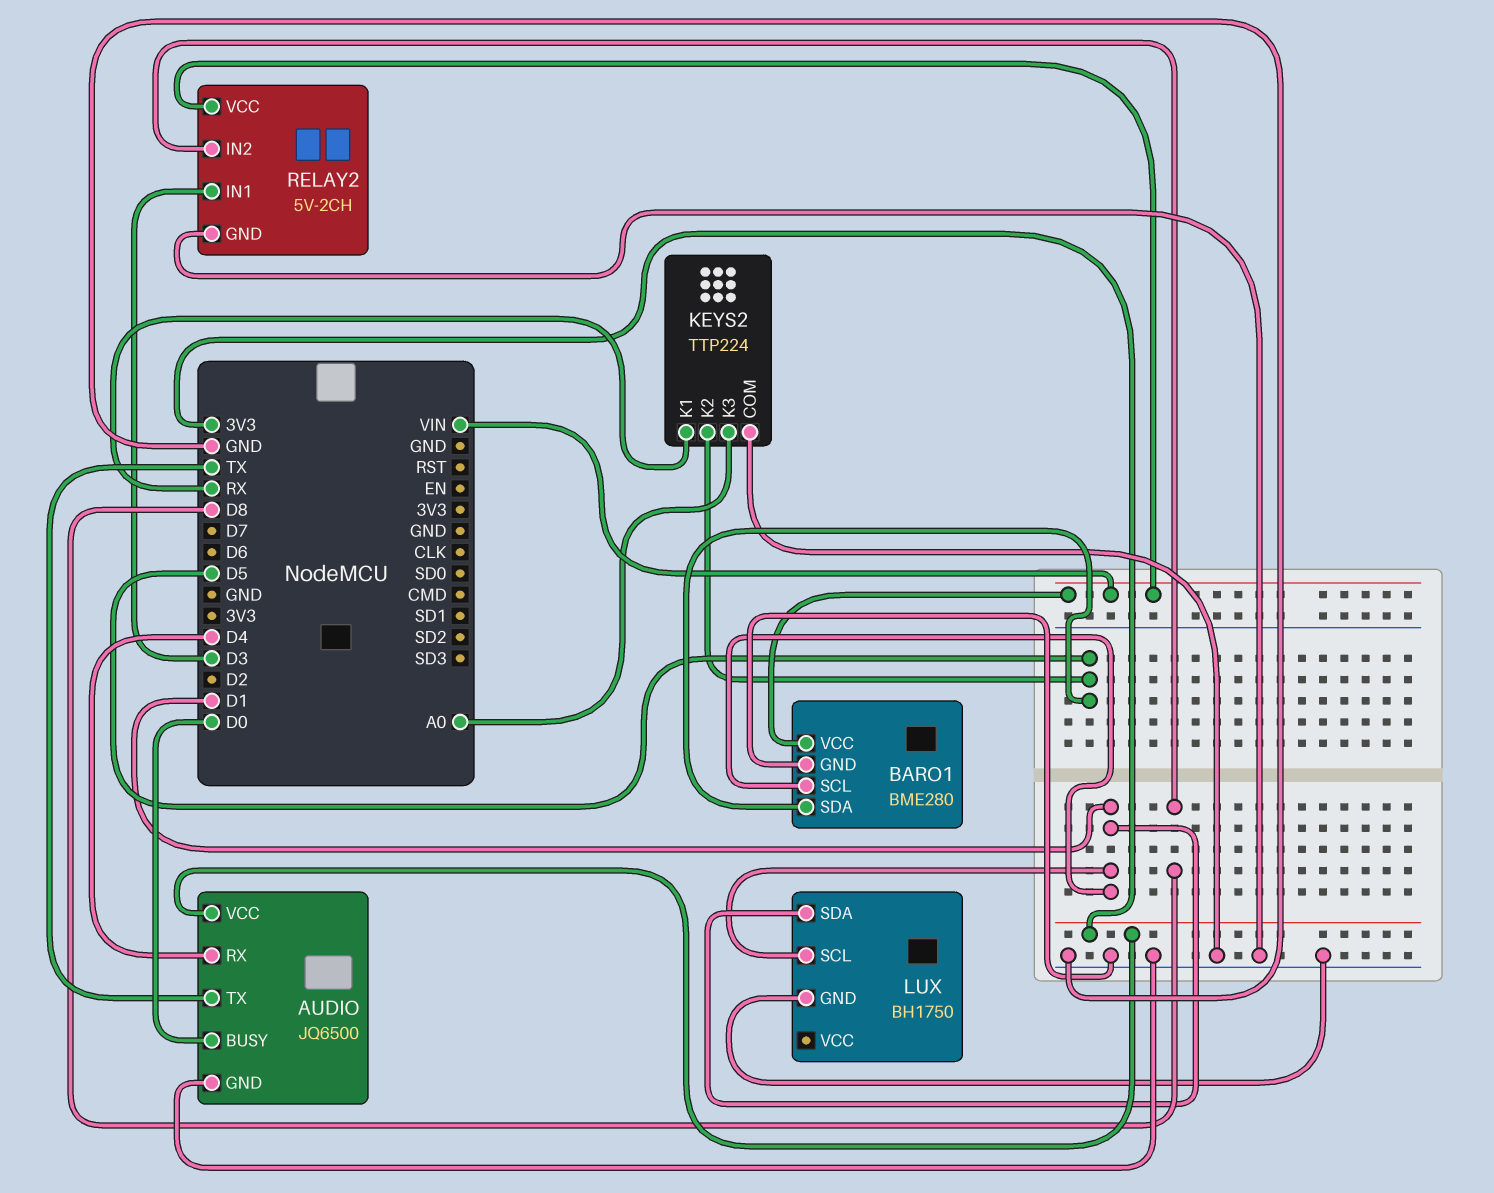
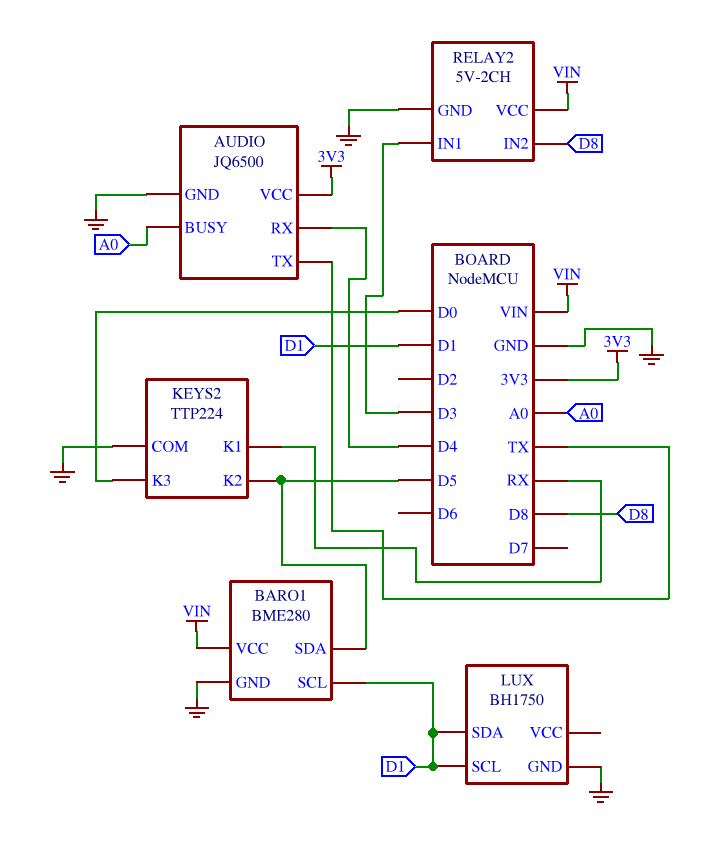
AUDIO pin BUSY: D0 -> A0
KEYS2 pin K3: A0 -> D0

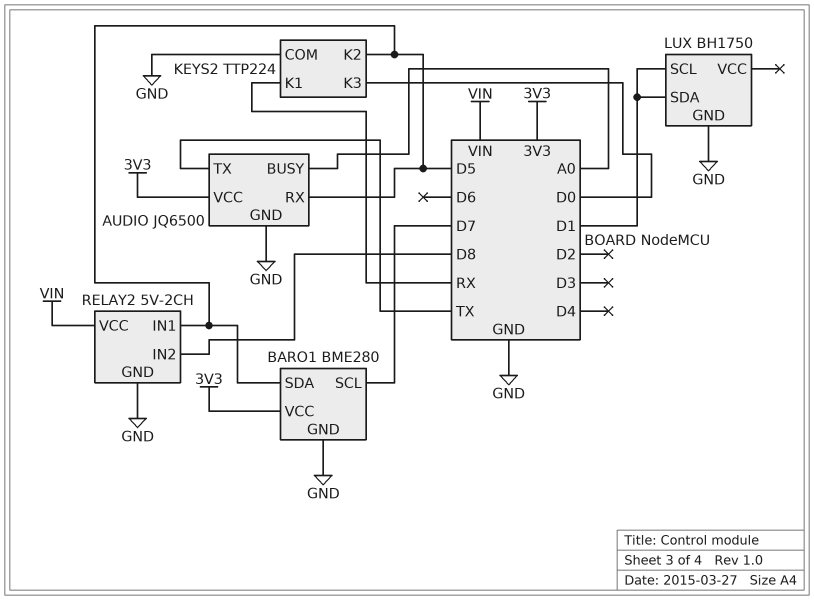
AUDIO pin RX: D4 -> D5
BARO1 pin SCL: D1 -> D7
BARO1 pin VCC: VIN -> 3V3
RELAY2 pin IN1: D3 -> D5

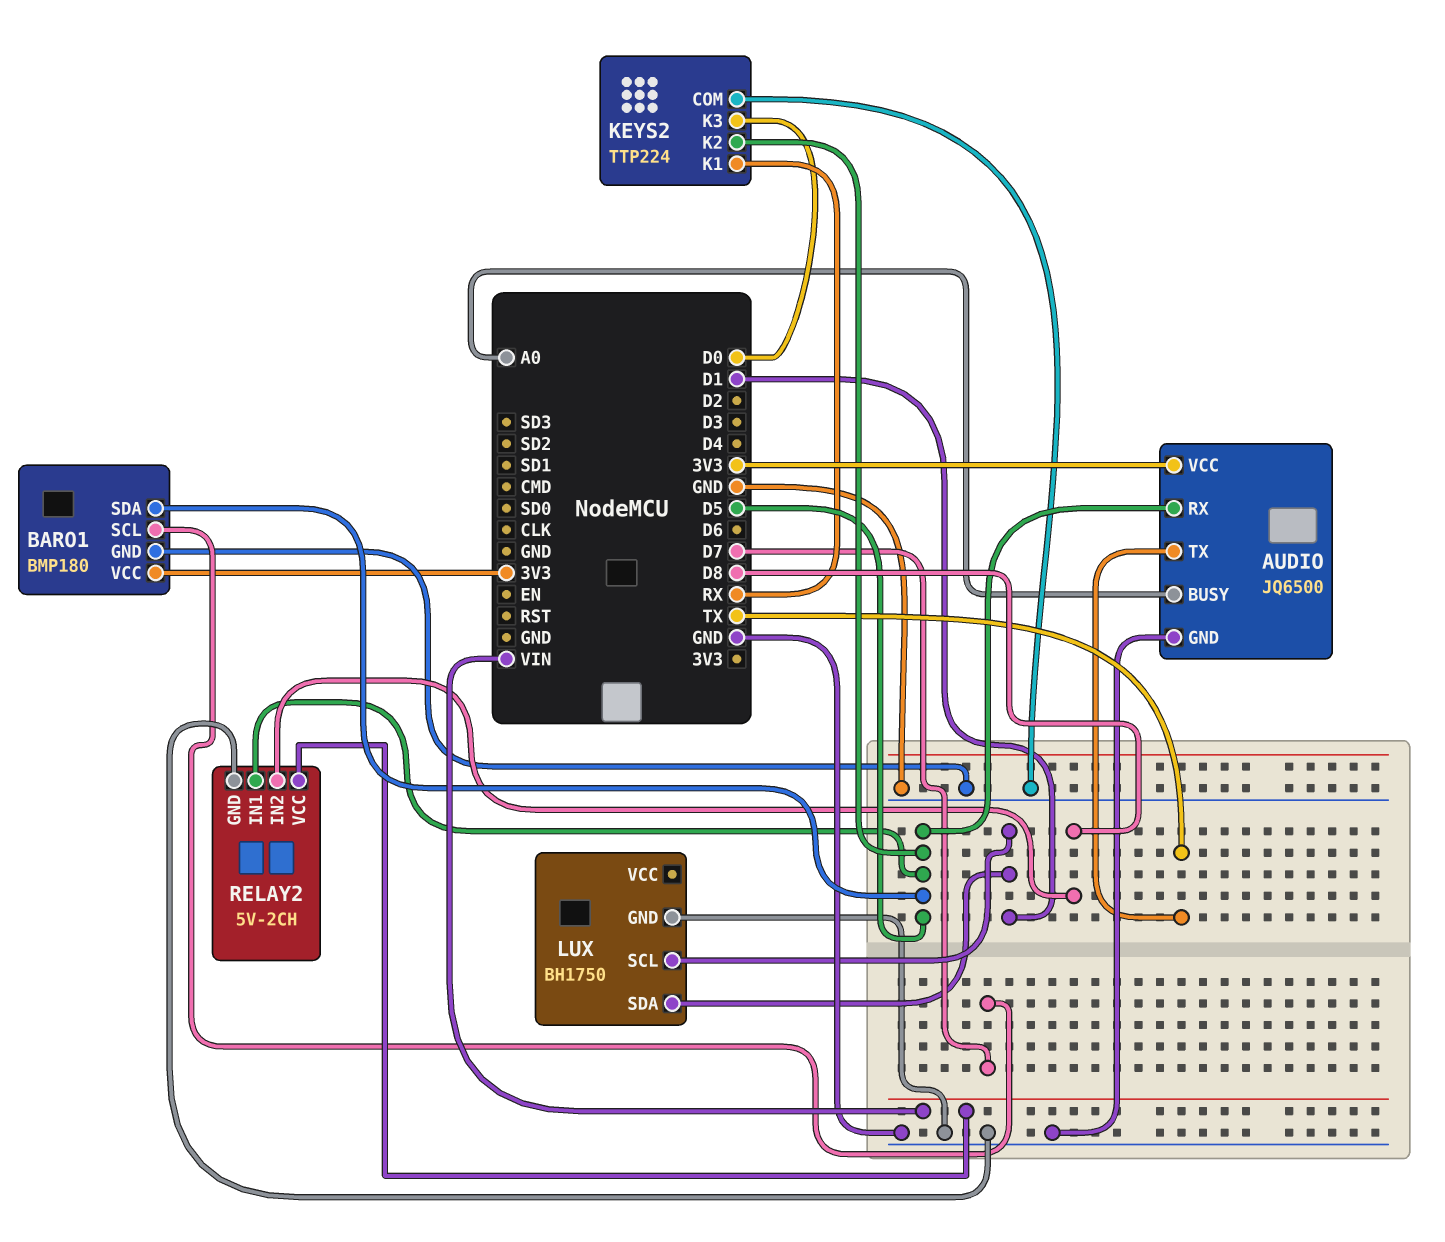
BARO1: BME280 -> BMP180

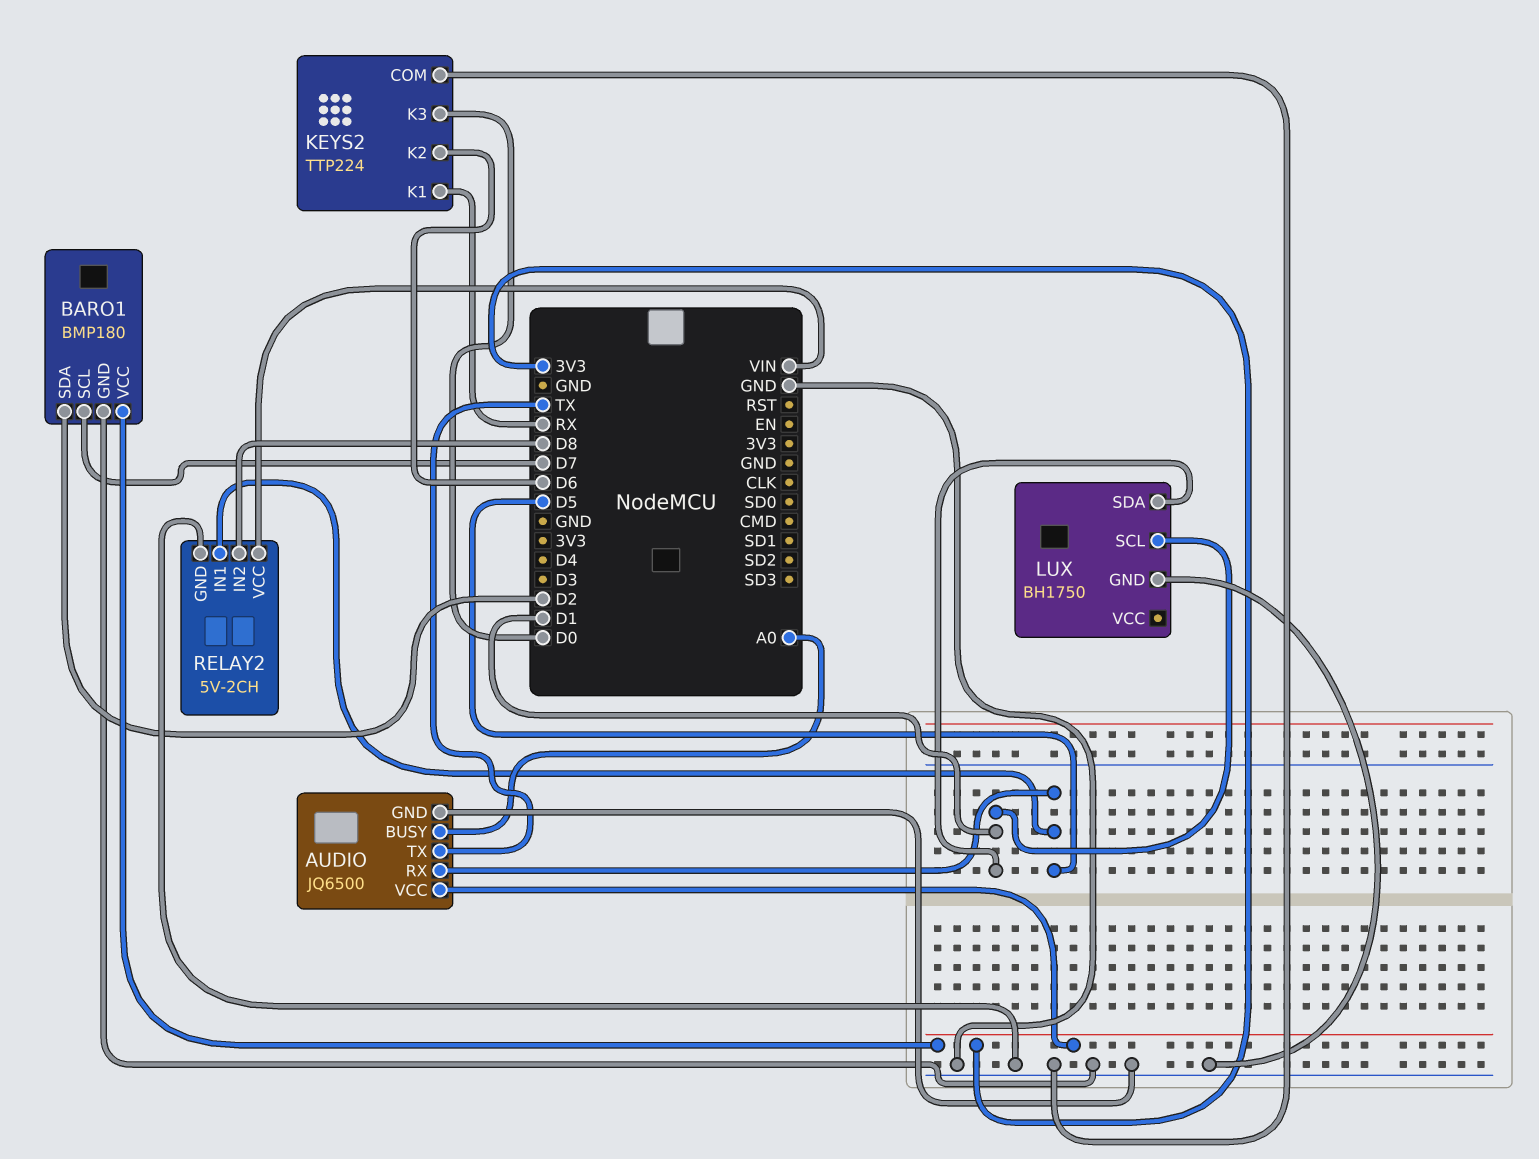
BARO1 pin SDA: D5 -> D2
KEYS2 pin K2: D5 -> D6

